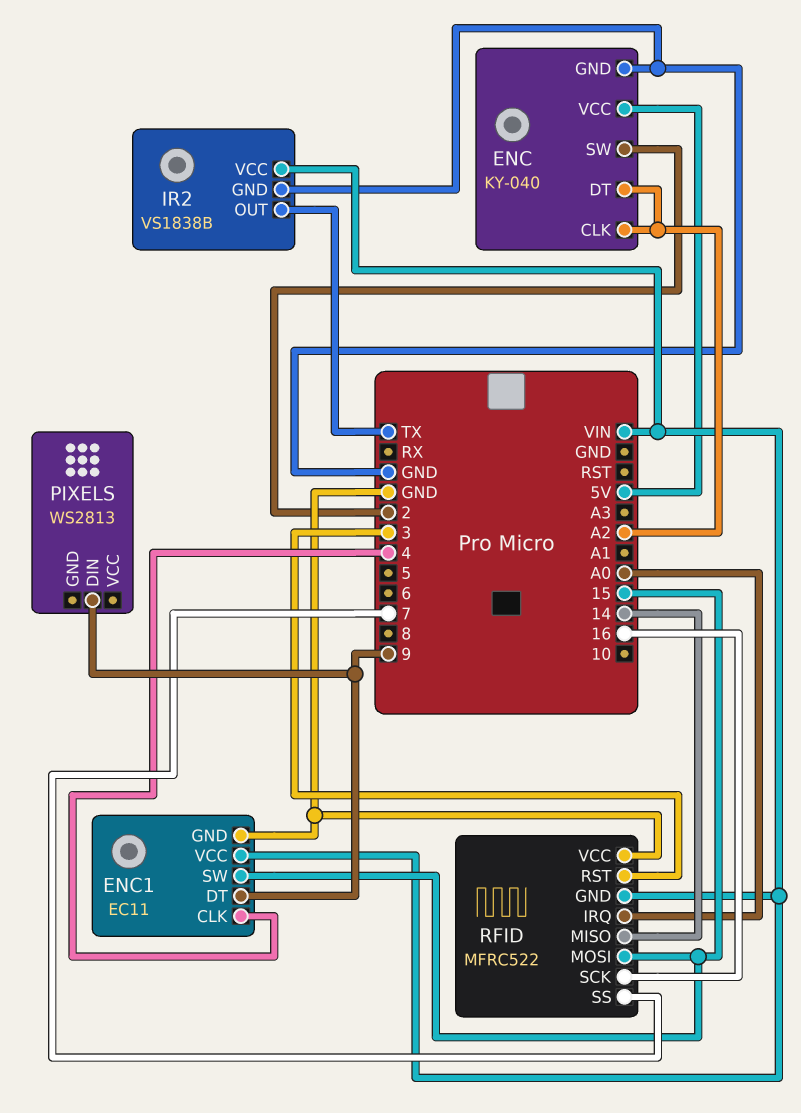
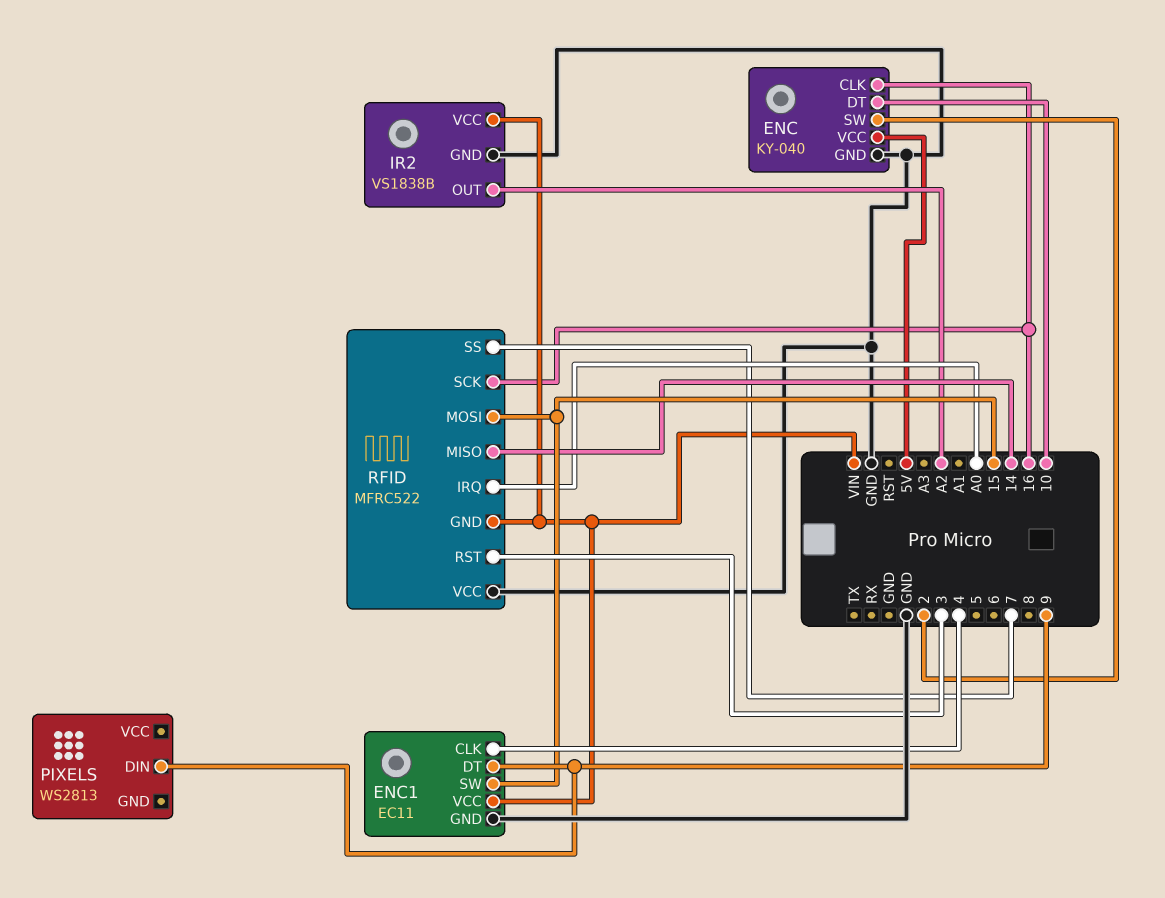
ENC pin CLK: A2 -> 16
ENC pin DT: A2 -> 10
IR2 pin OUT: TX -> A2

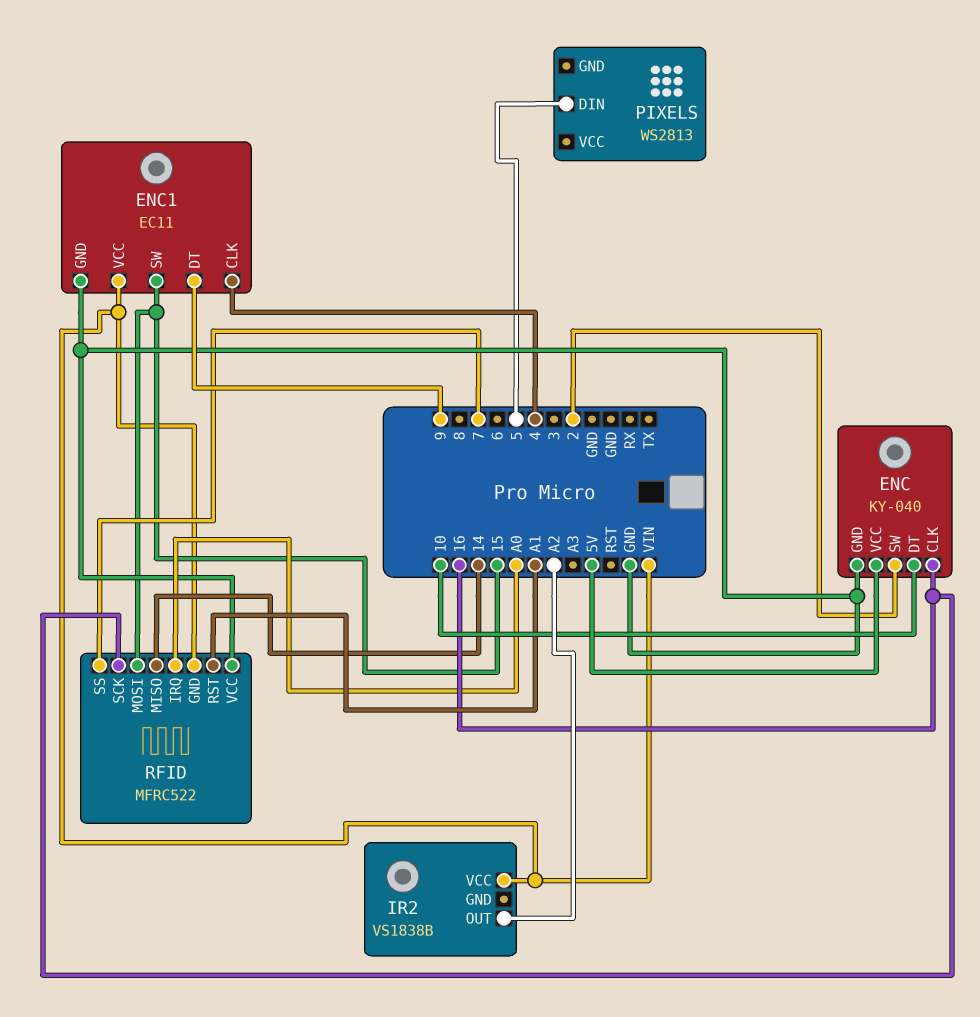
IR2 pin GND: GND -> none
PIXELS pin DIN: 9 -> 5
RFID pin RST: 3 -> A1

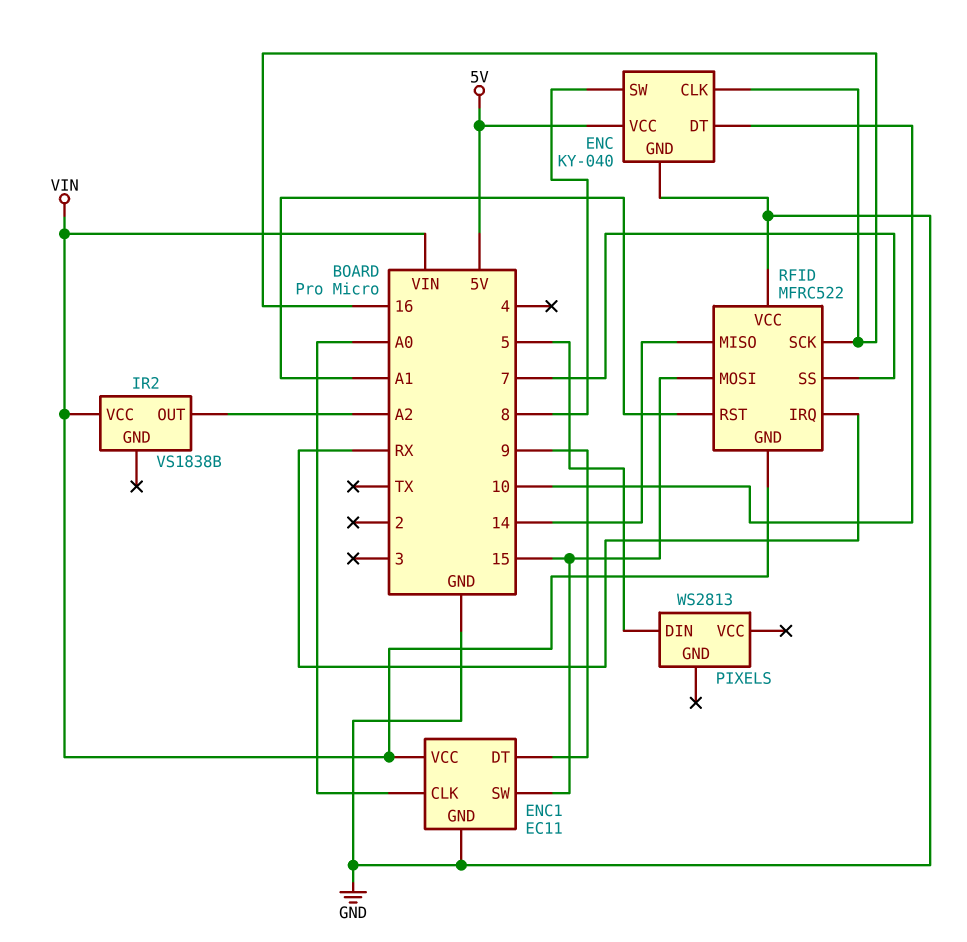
ENC pin SW: 2 -> 8
ENC1 pin CLK: 4 -> A0
RFID pin IRQ: A0 -> RX

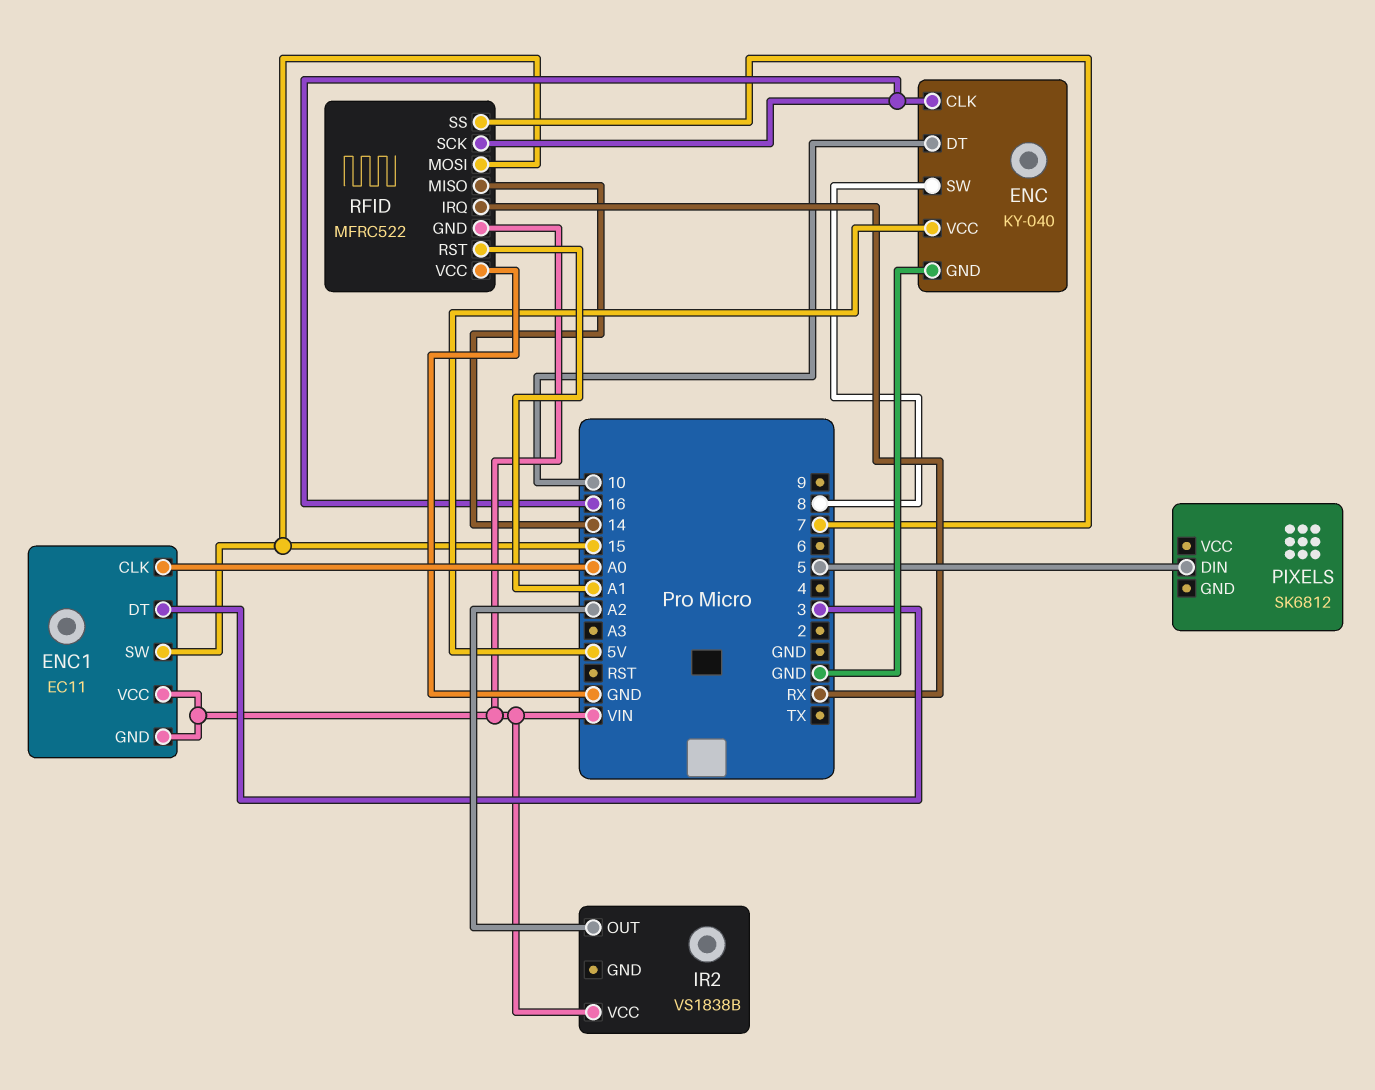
ENC1 pin DT: 9 -> 3
ENC1 pin GND: GND -> VIN
PIXELS: WS2813 -> SK6812

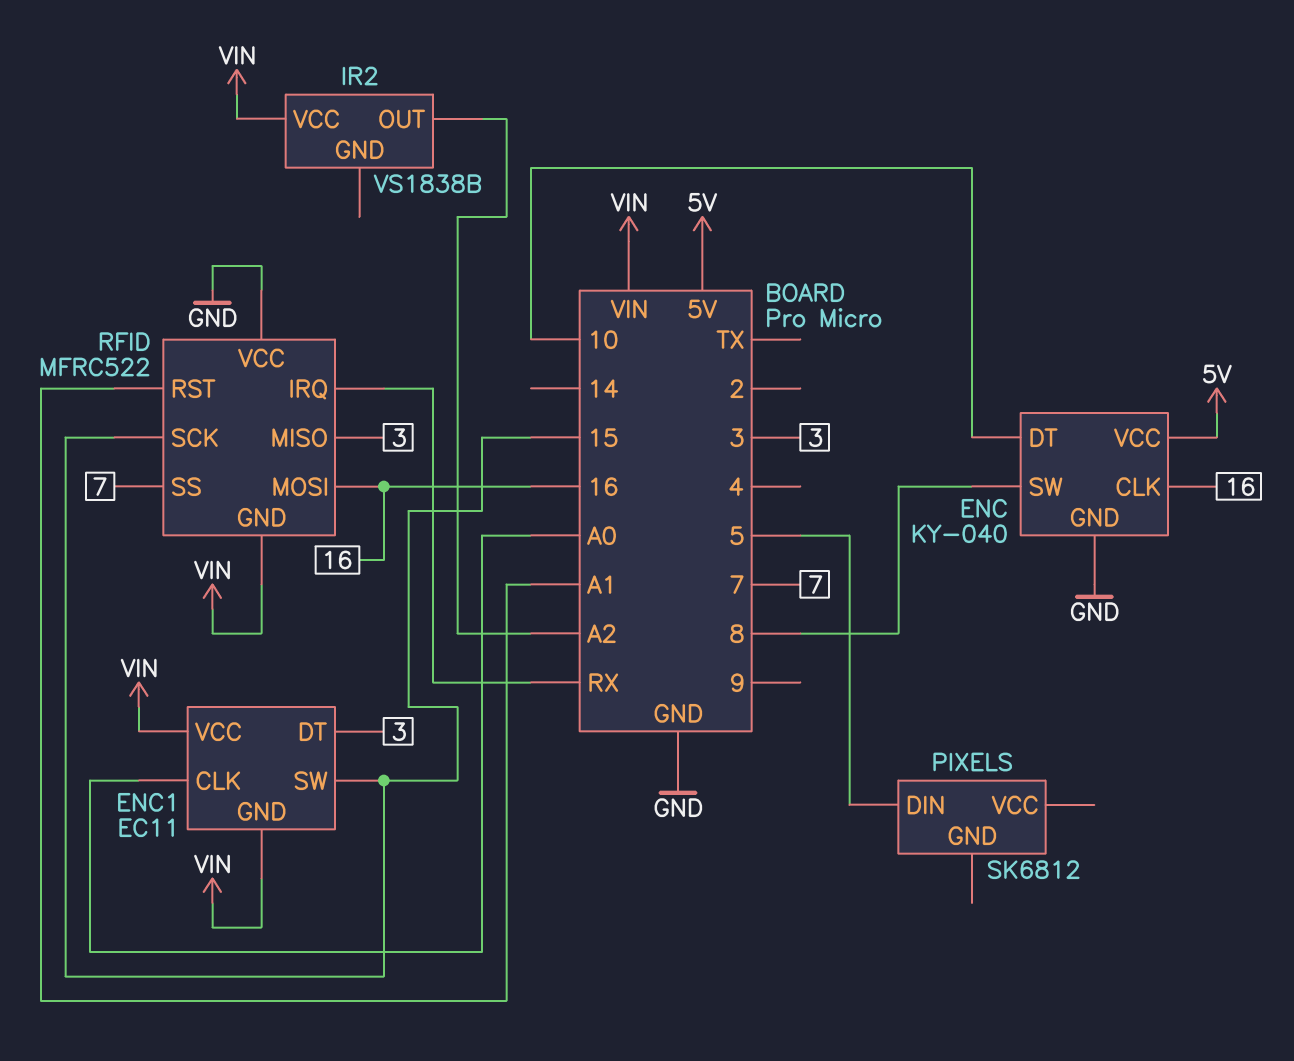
RFID pin MISO: 14 -> 3
RFID pin MOSI: 15 -> 16
RFID pin SCK: 16 -> 15

